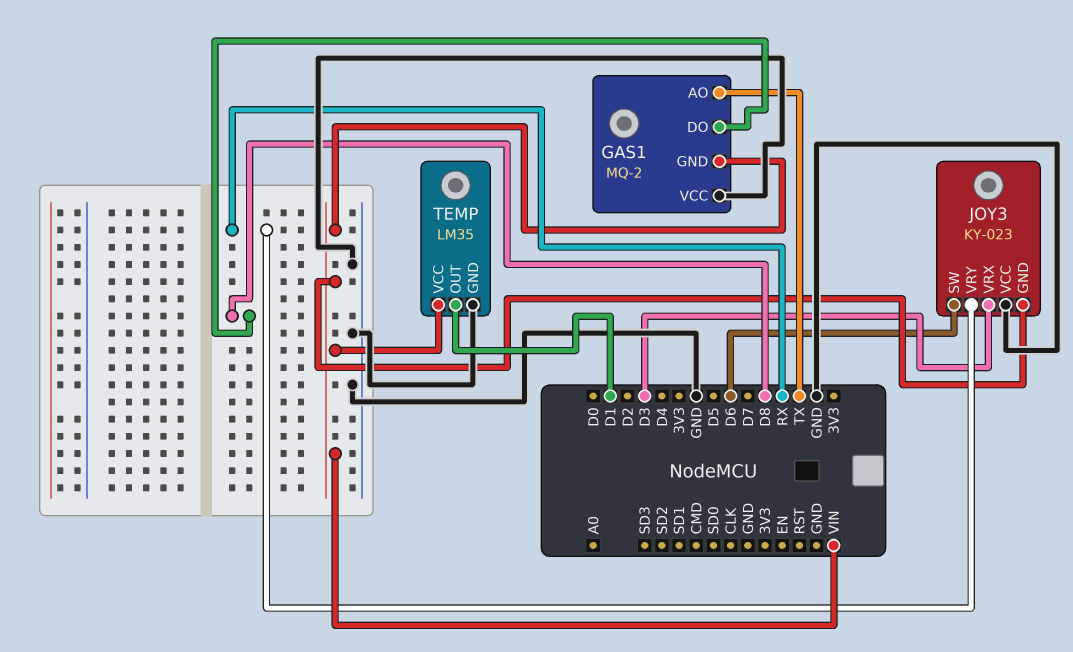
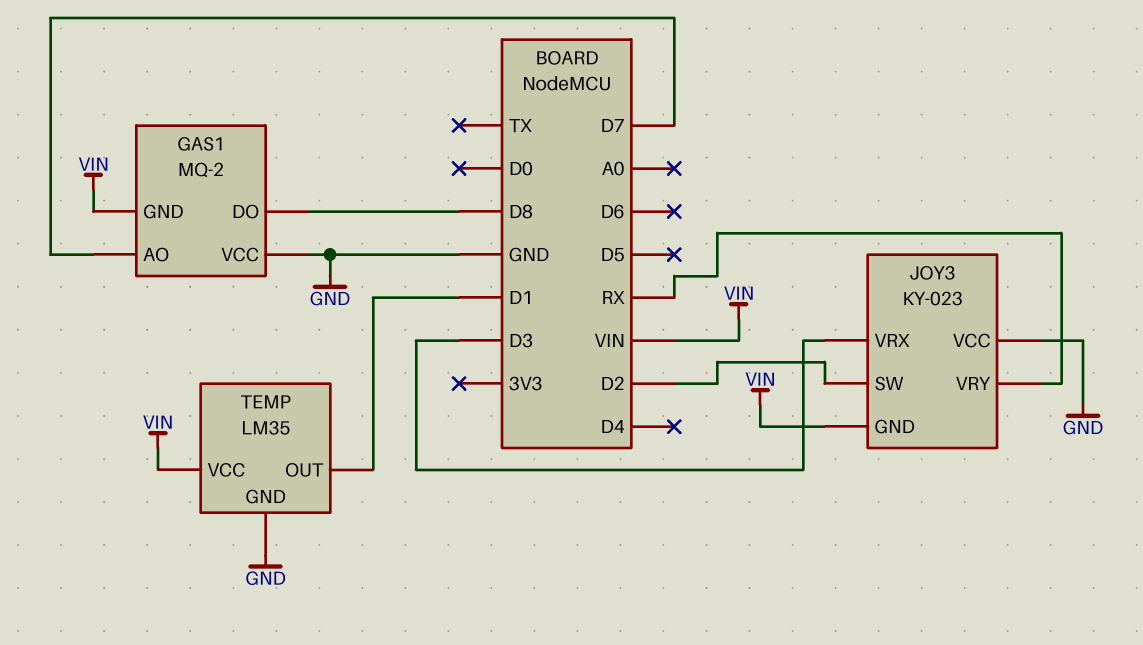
GAS1 pin AO: TX -> D7
JOY3 pin SW: D6 -> D2

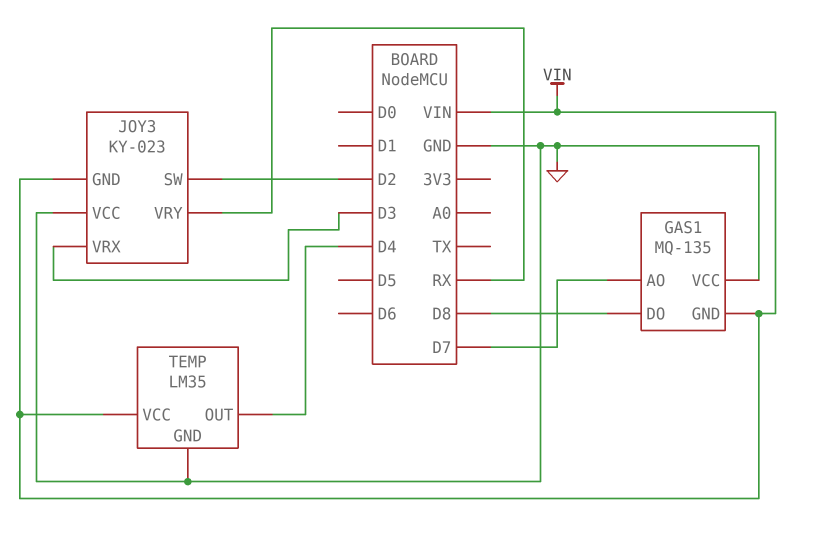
GAS1: MQ-2 -> MQ-135
TEMP pin OUT: D1 -> D4

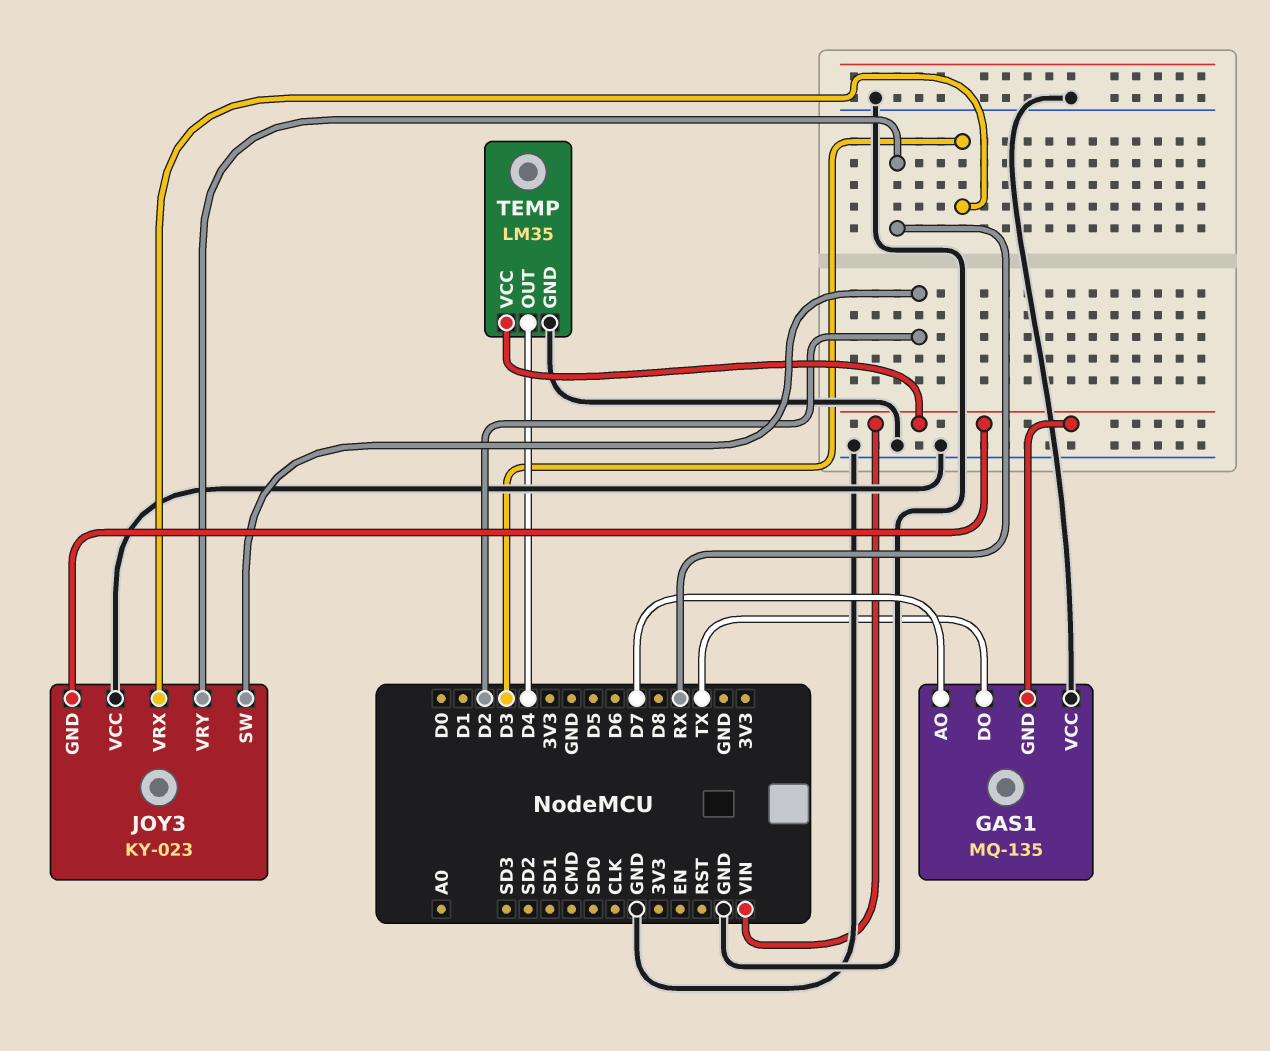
GAS1 pin DO: D8 -> TX

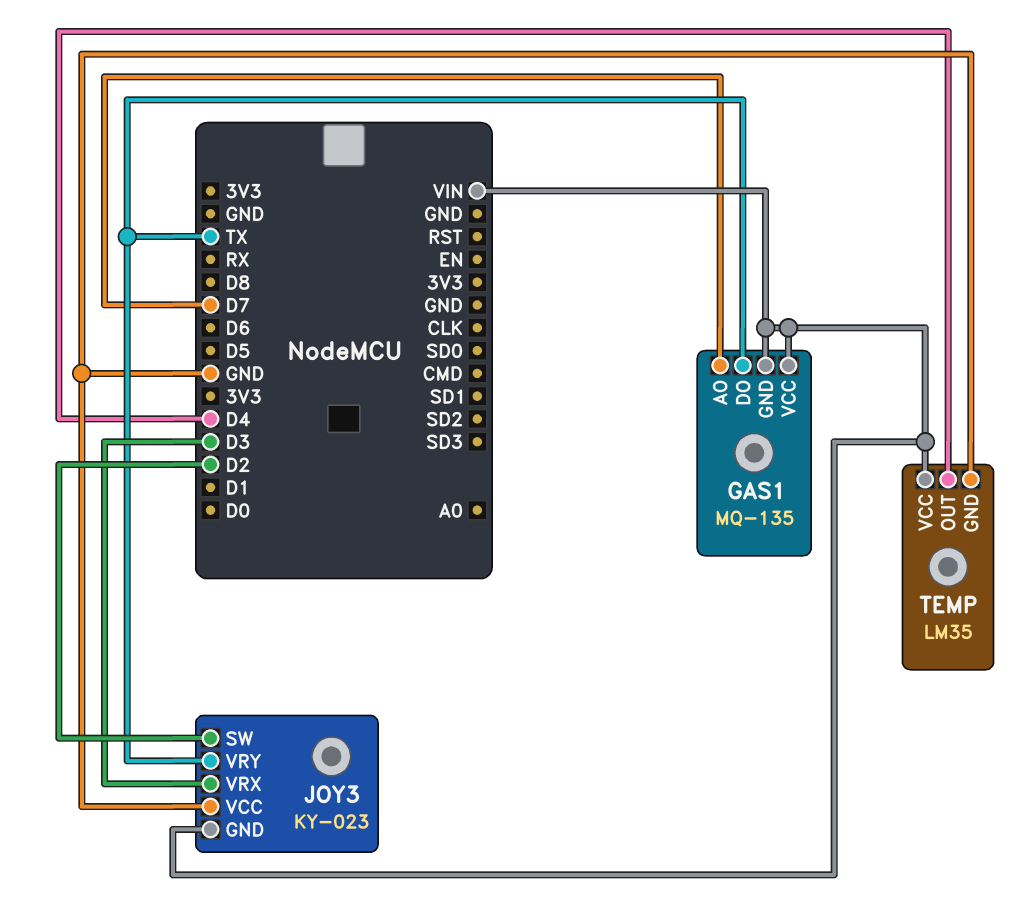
GAS1 pin VCC: GND -> VIN
JOY3 pin VRY: RX -> TX

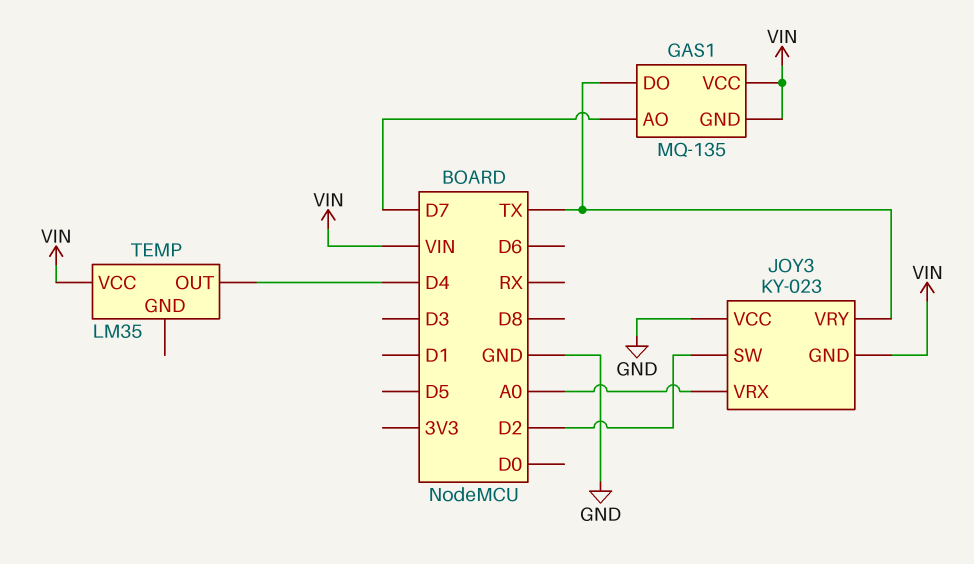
JOY3 pin VRX: D3 -> A0
TEMP pin GND: GND -> none

